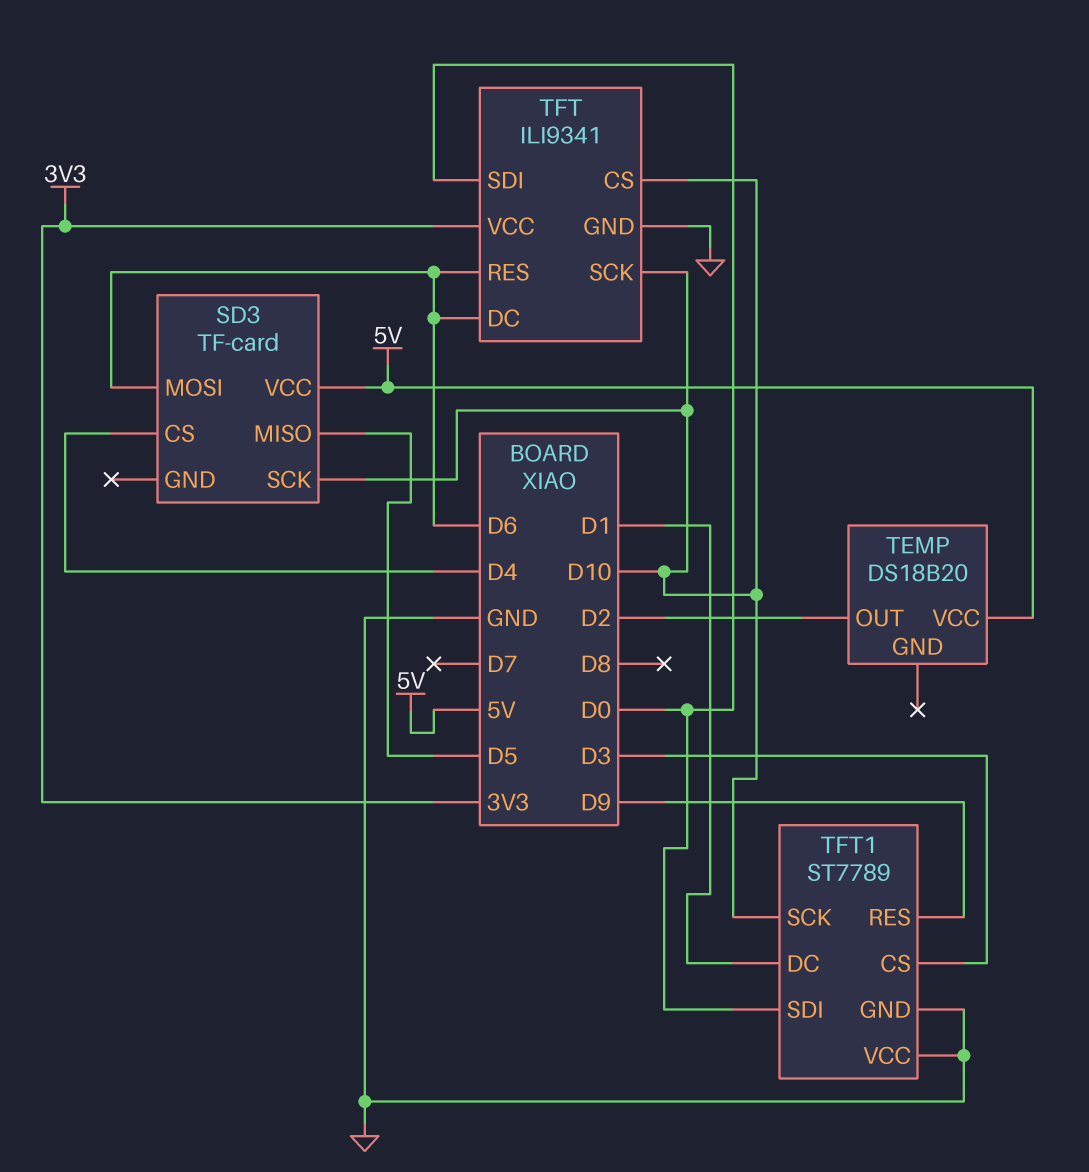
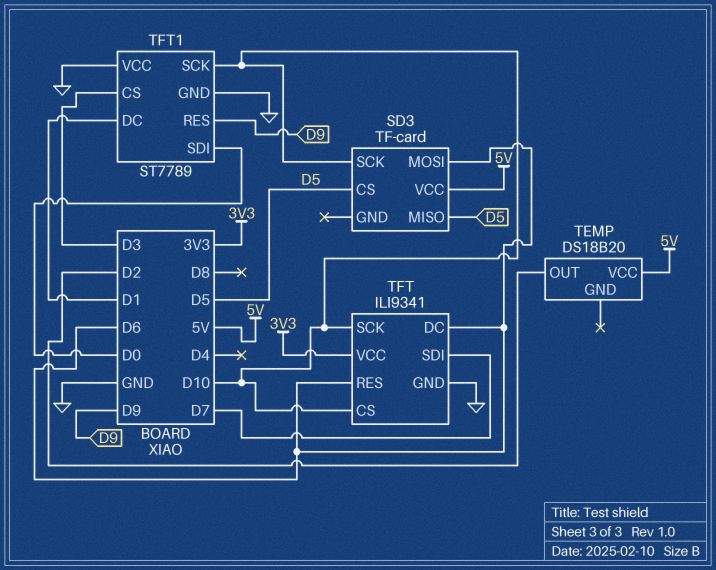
SD3 pin CS: D4 -> D5
TFT pin SDI: D0 -> D7

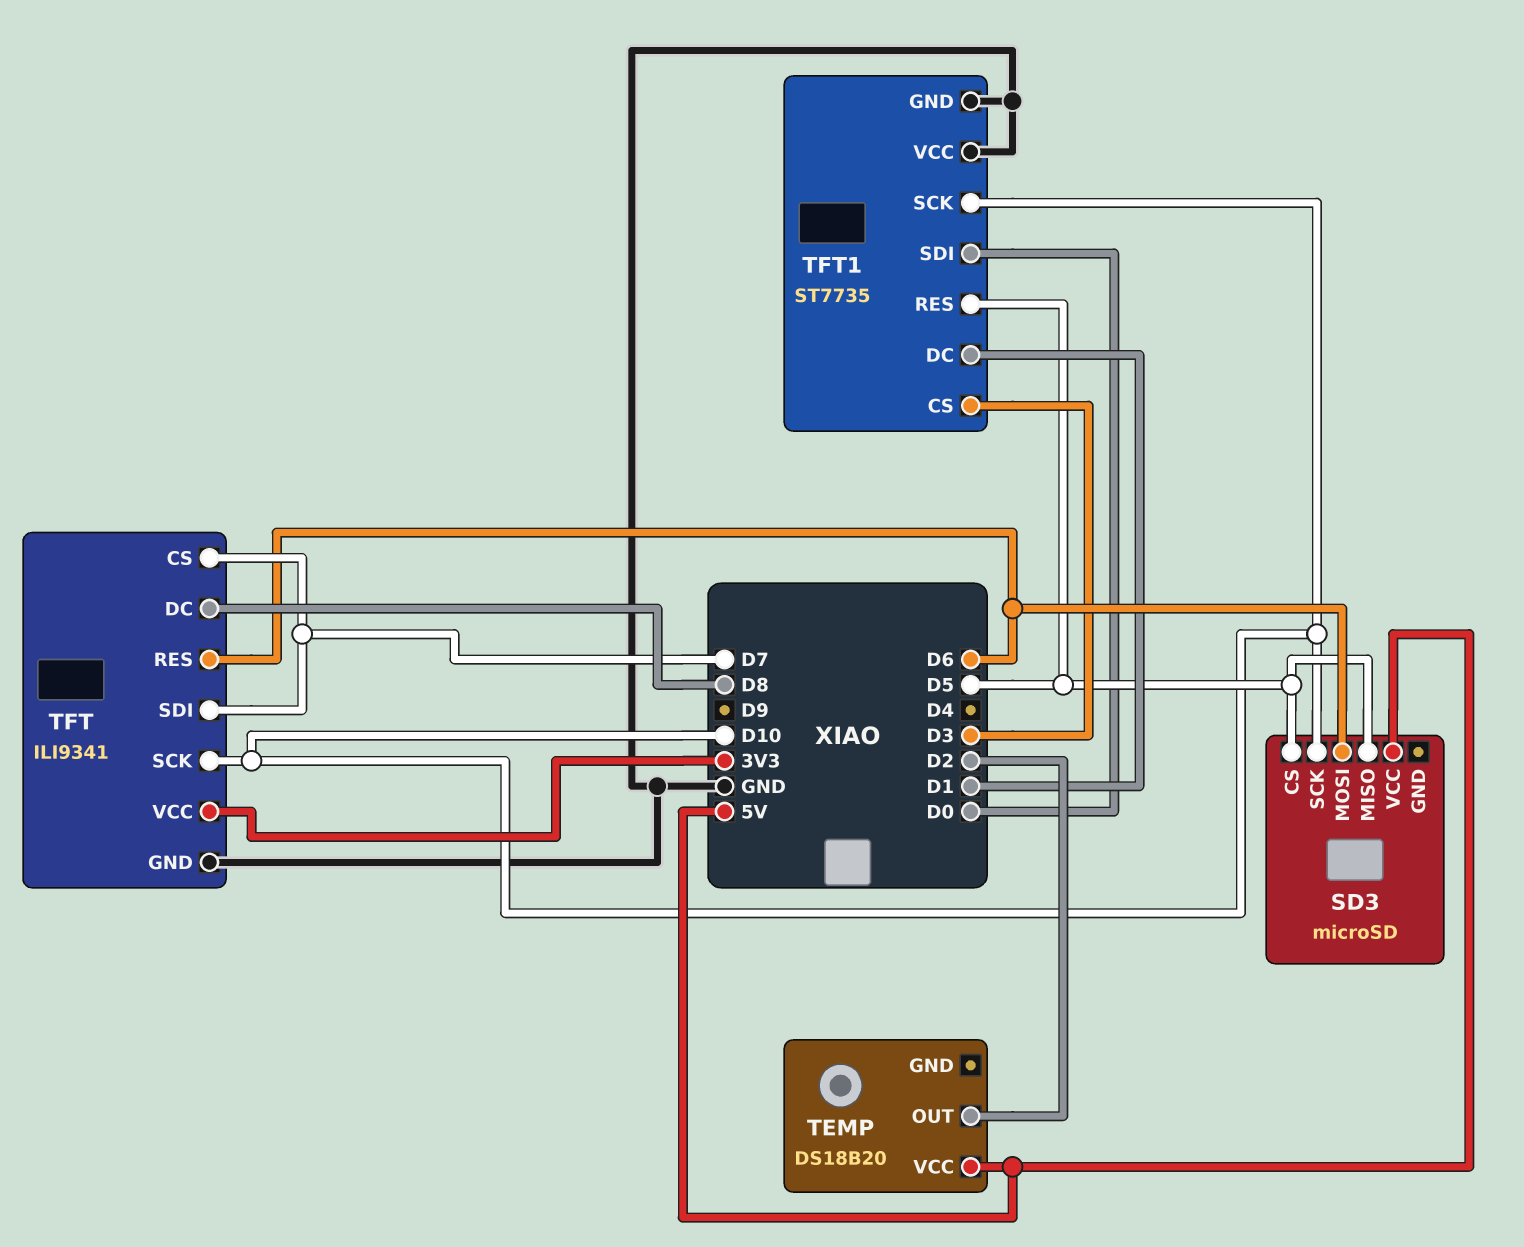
SD3: TF-card -> microSD
TFT pin CS: D10 -> D7
TFT pin DC: D6 -> D8
TFT1: ST7789 -> ST7735
TFT1 pin RES: D9 -> D5

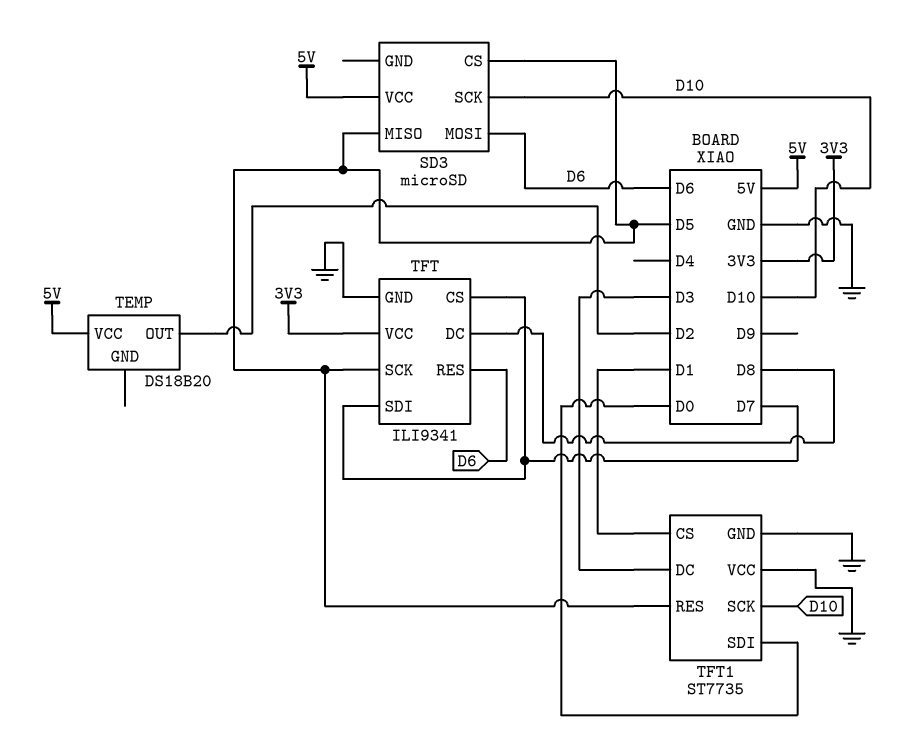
TFT pin SCK: D10 -> D5
TFT1 pin CS: D3 -> D1
TFT1 pin DC: D1 -> D3

